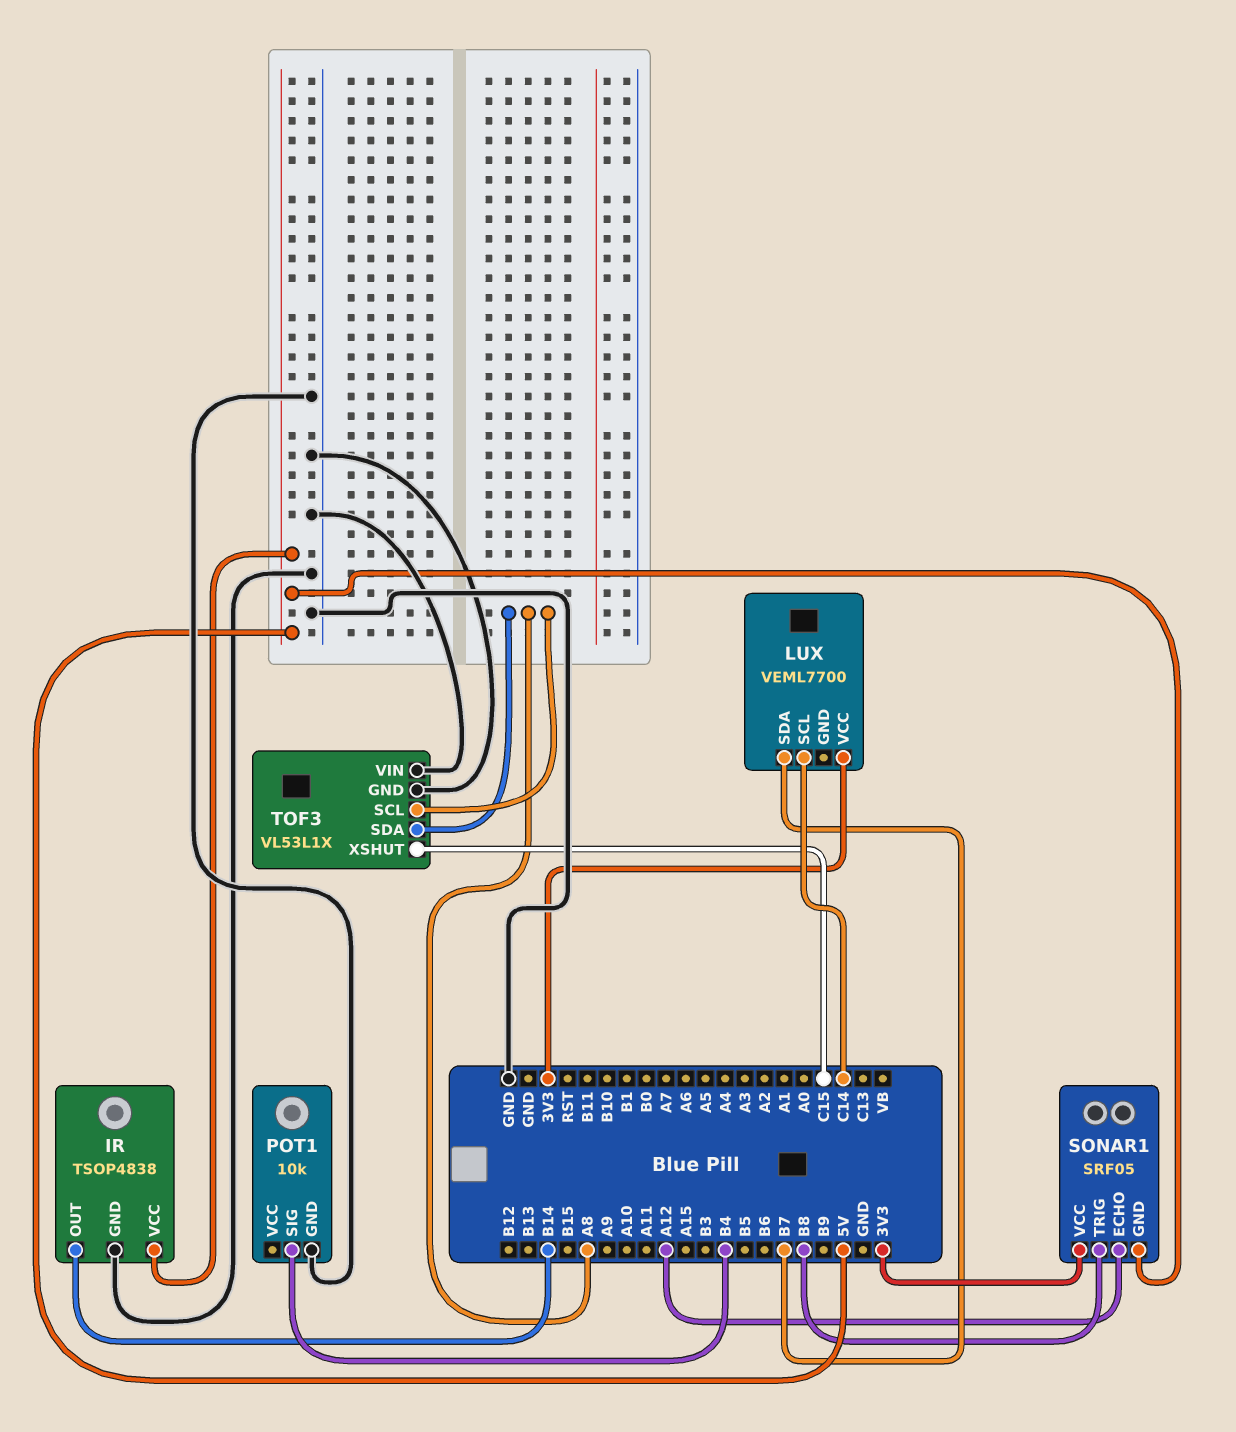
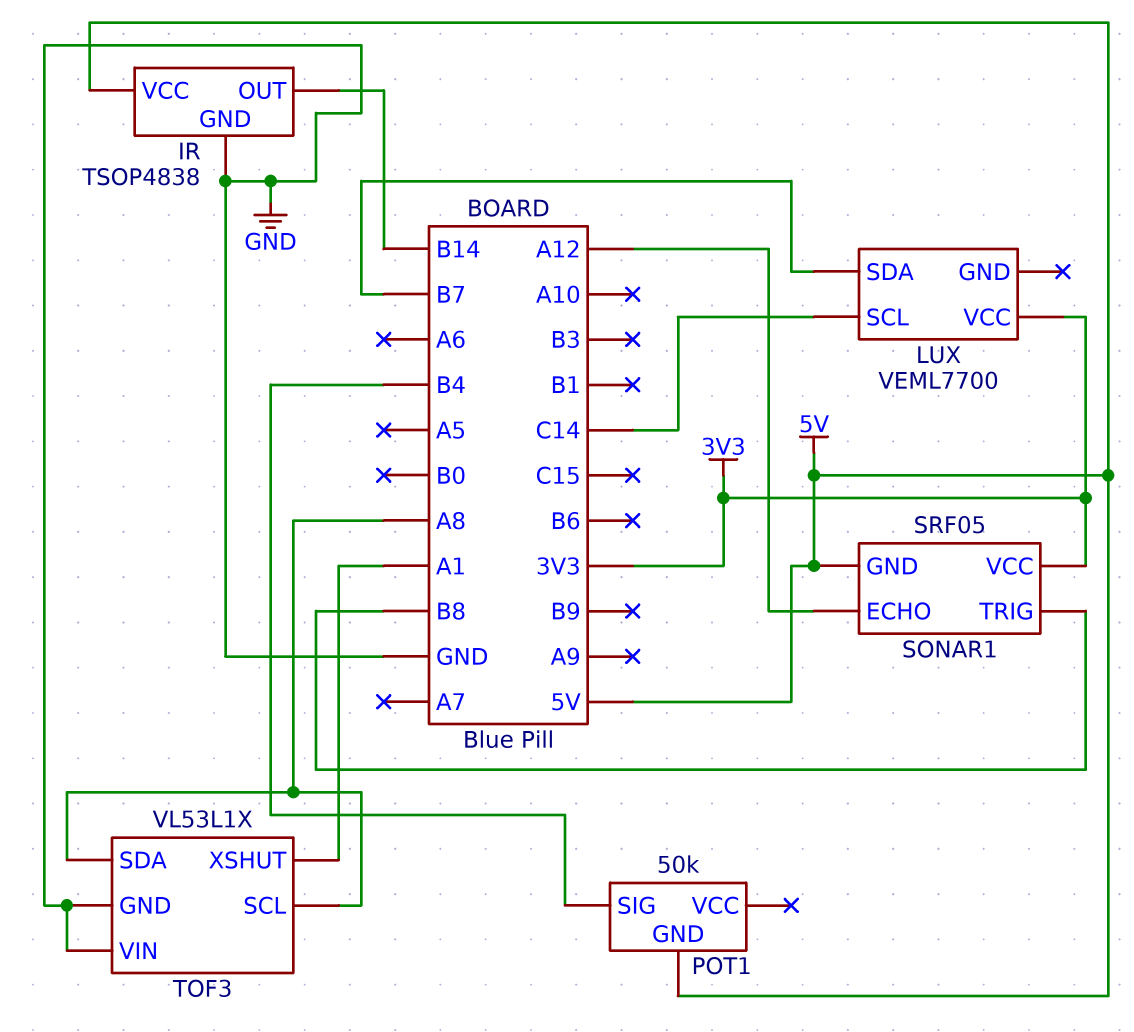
POT1: 10k -> 50k
POT1 pin GND: GND -> 5V
TOF3 pin XSHUT: C15 -> A1

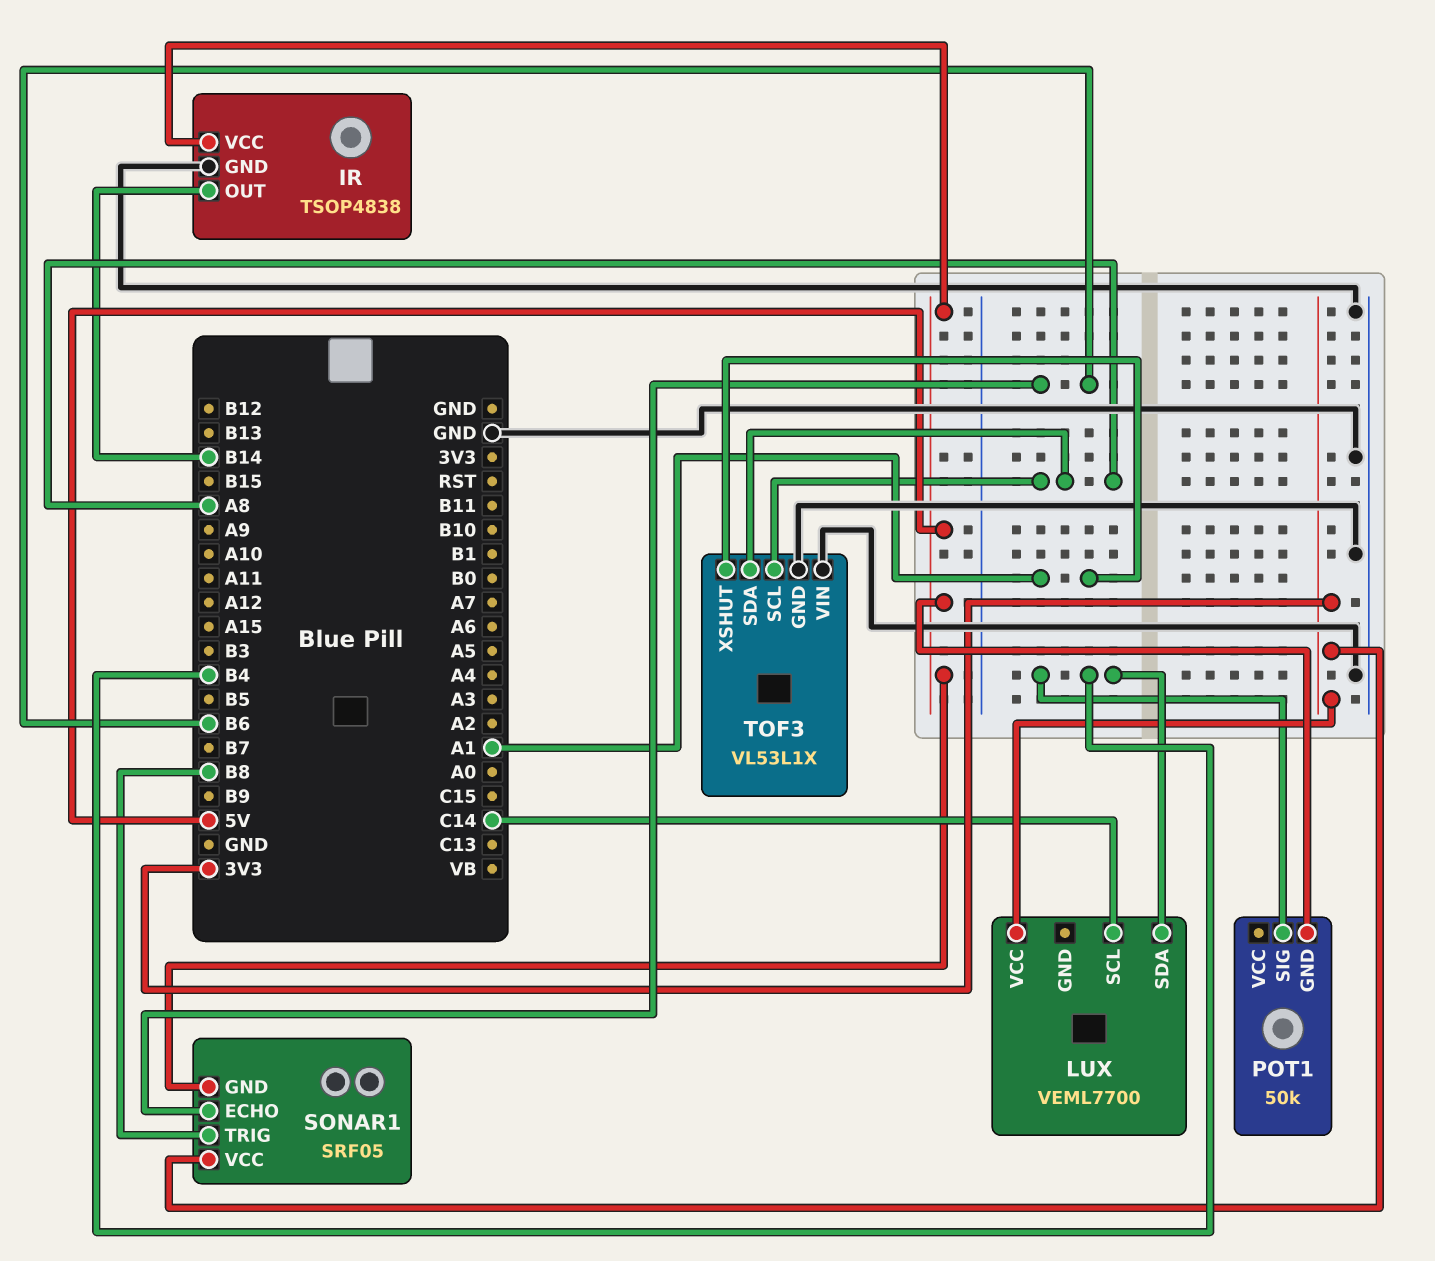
LUX pin SDA: B7 -> B4
SONAR1 pin ECHO: A12 -> B6

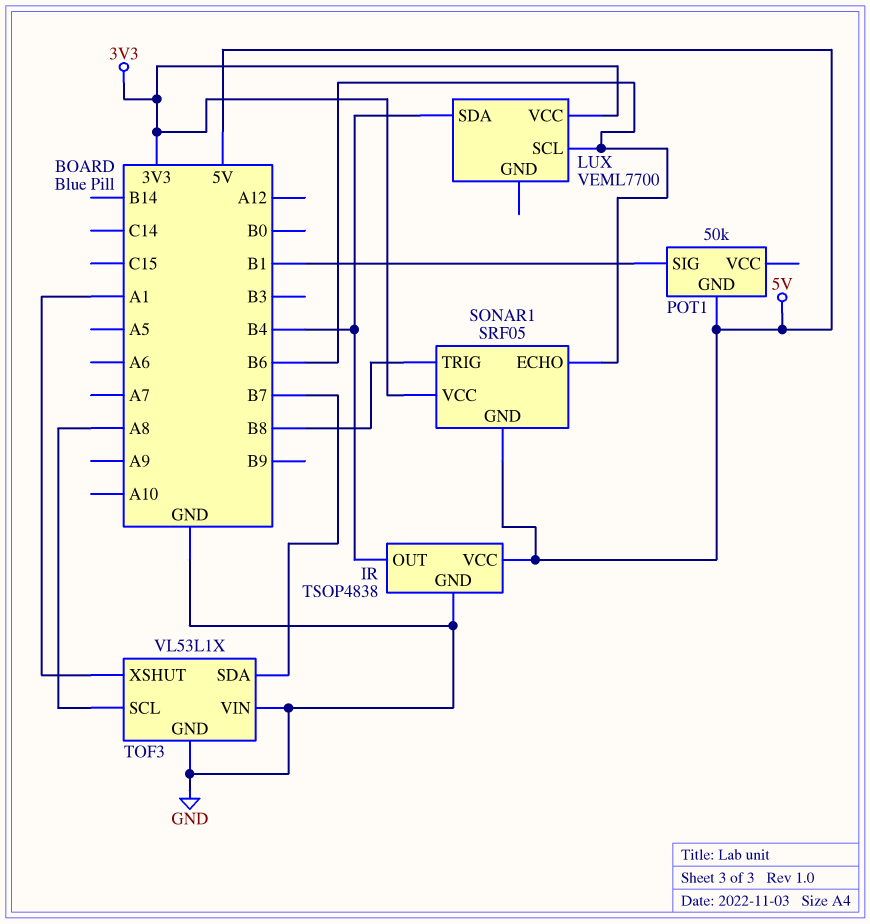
IR pin OUT: B14 -> B4
LUX pin SCL: C14 -> B6
POT1 pin SIG: B4 -> B1
TOF3 pin SDA: A8 -> B7

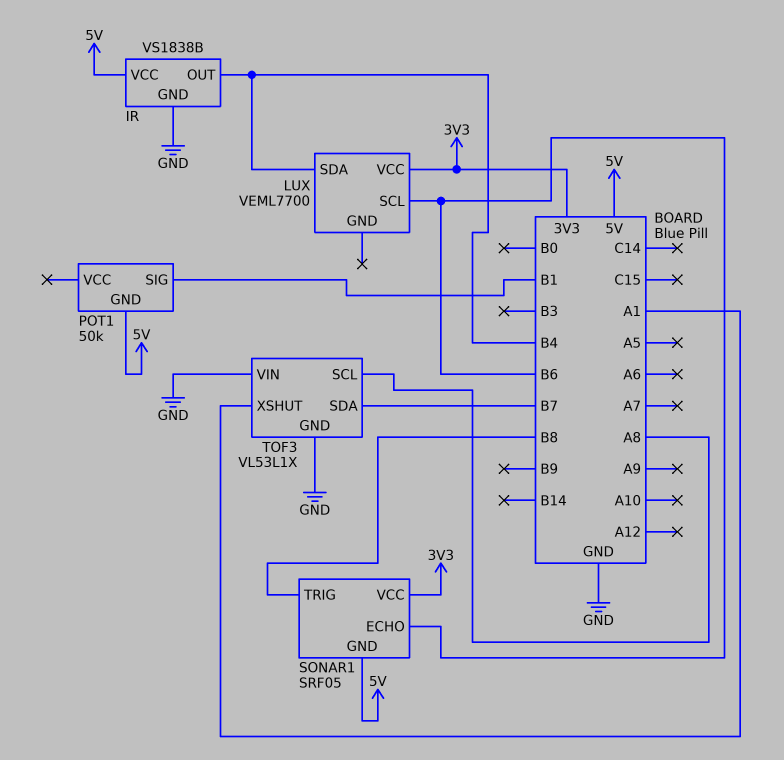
IR: TSOP4838 -> VS1838B

